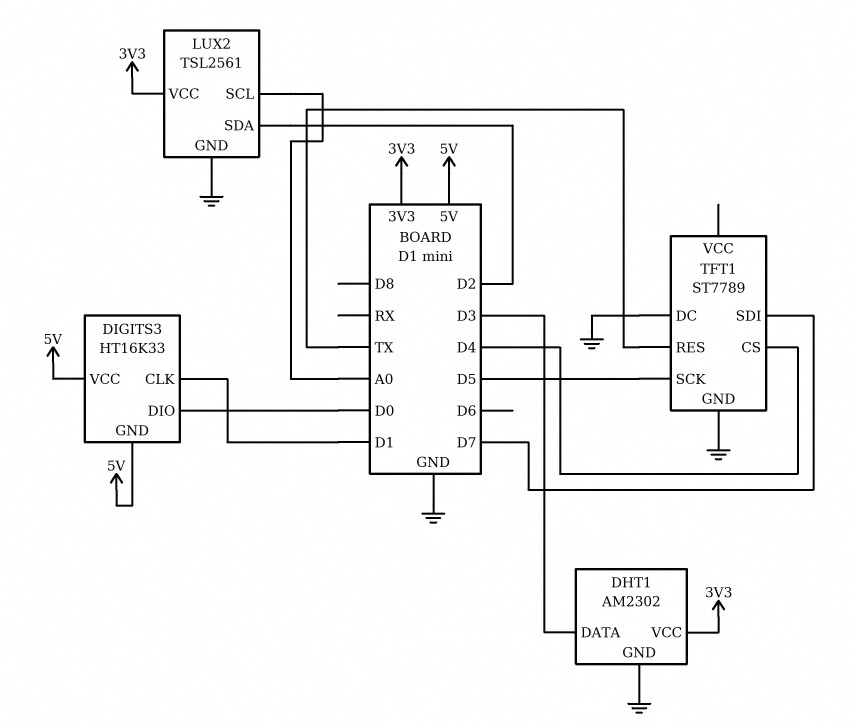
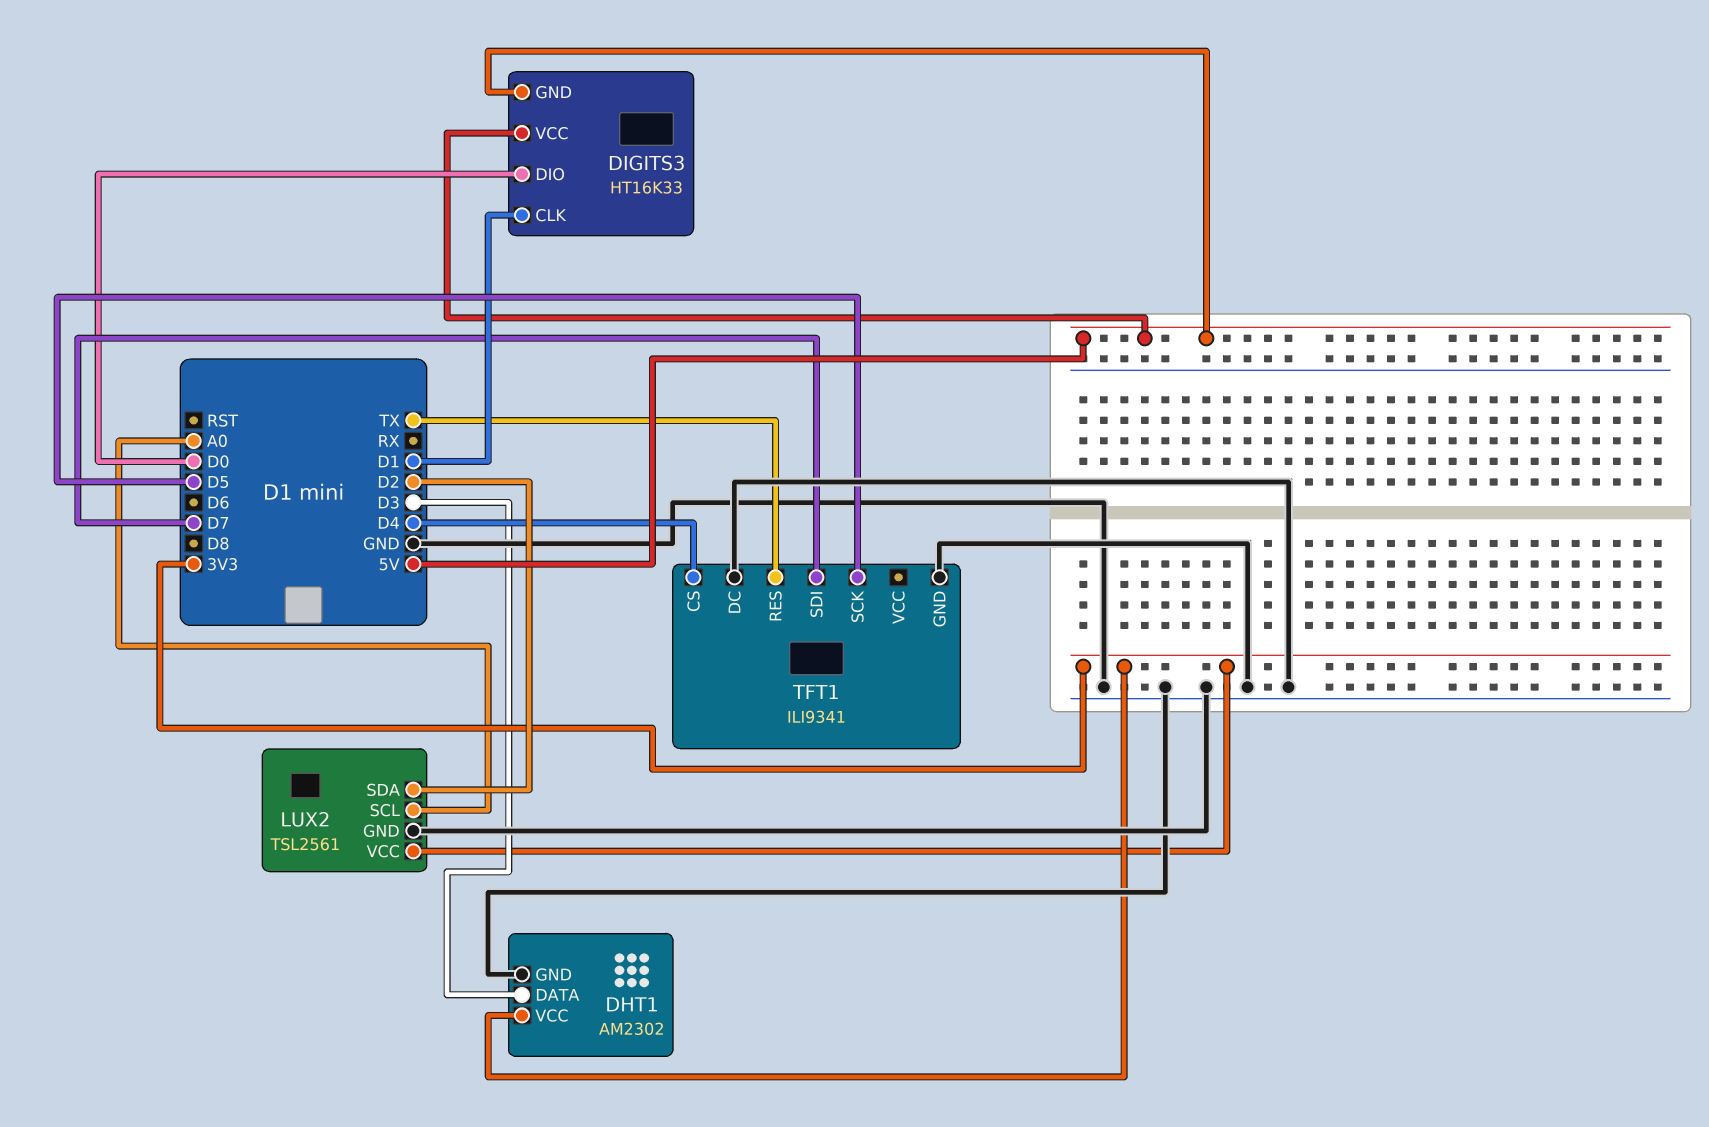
TFT1: ST7789 -> ILI9341

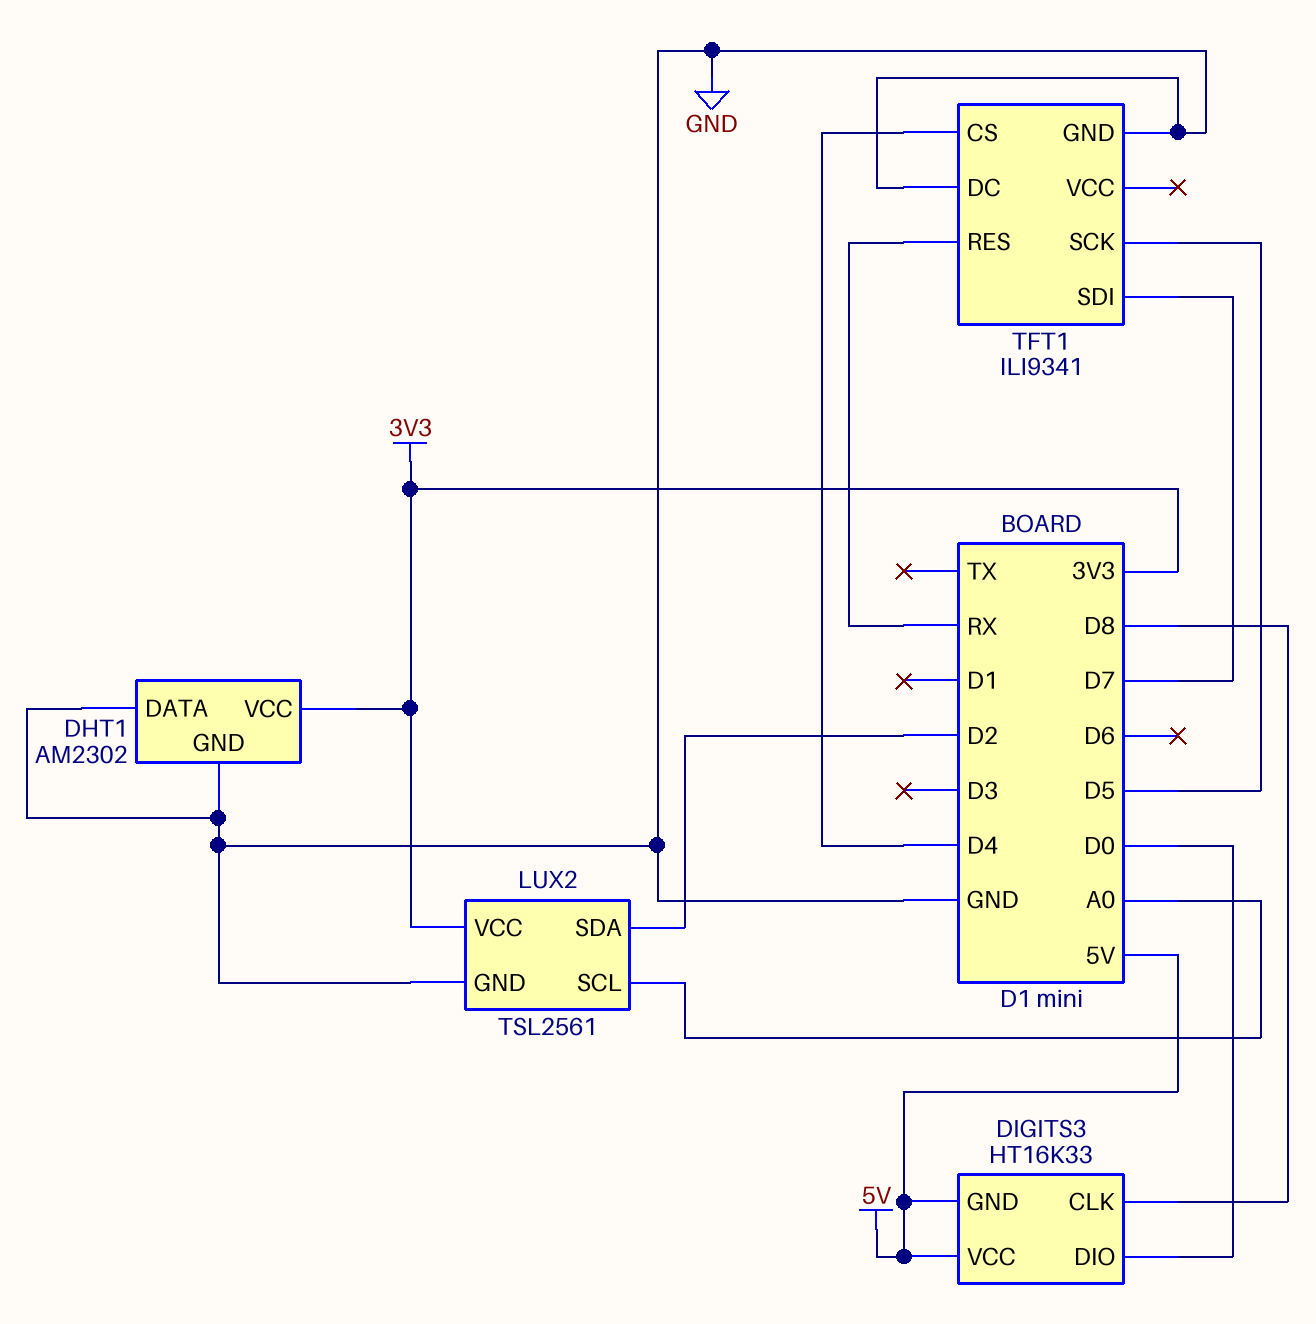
DHT1 pin DATA: D3 -> GND
DIGITS3 pin CLK: D1 -> D8
TFT1 pin RES: TX -> RX

